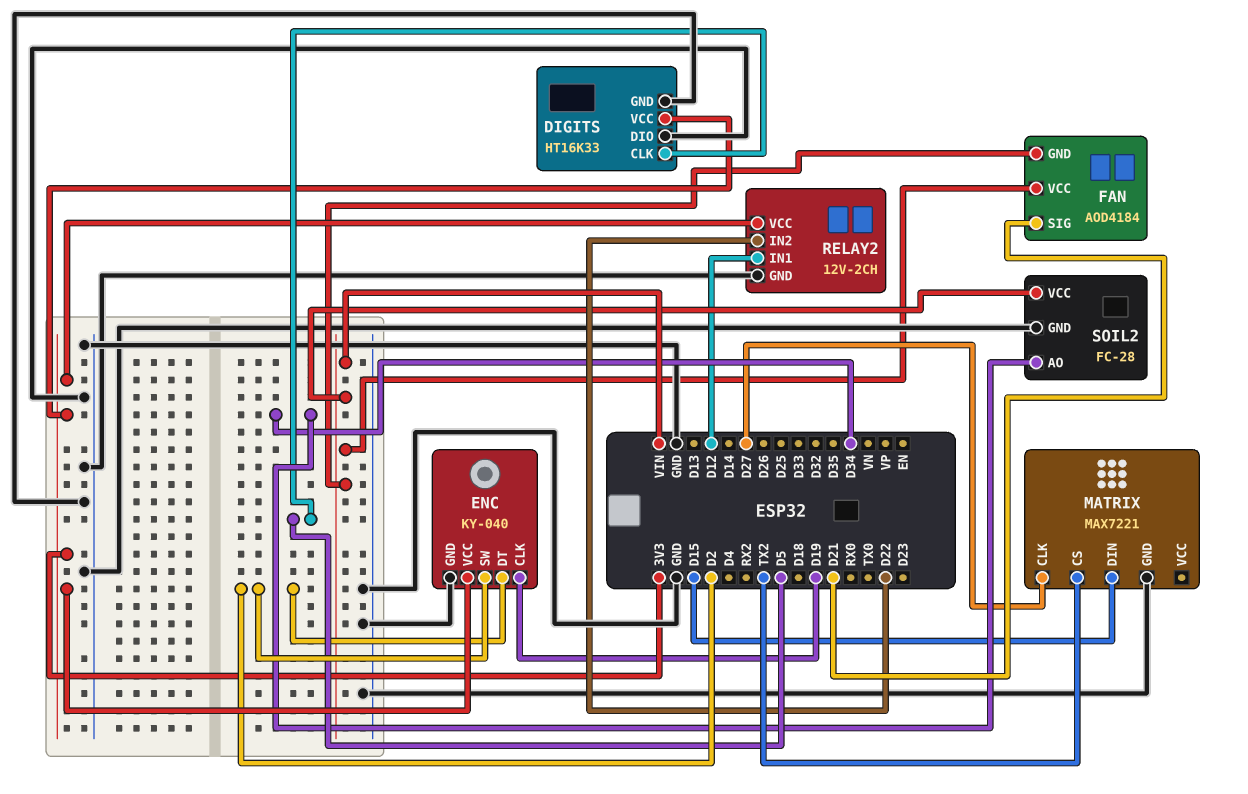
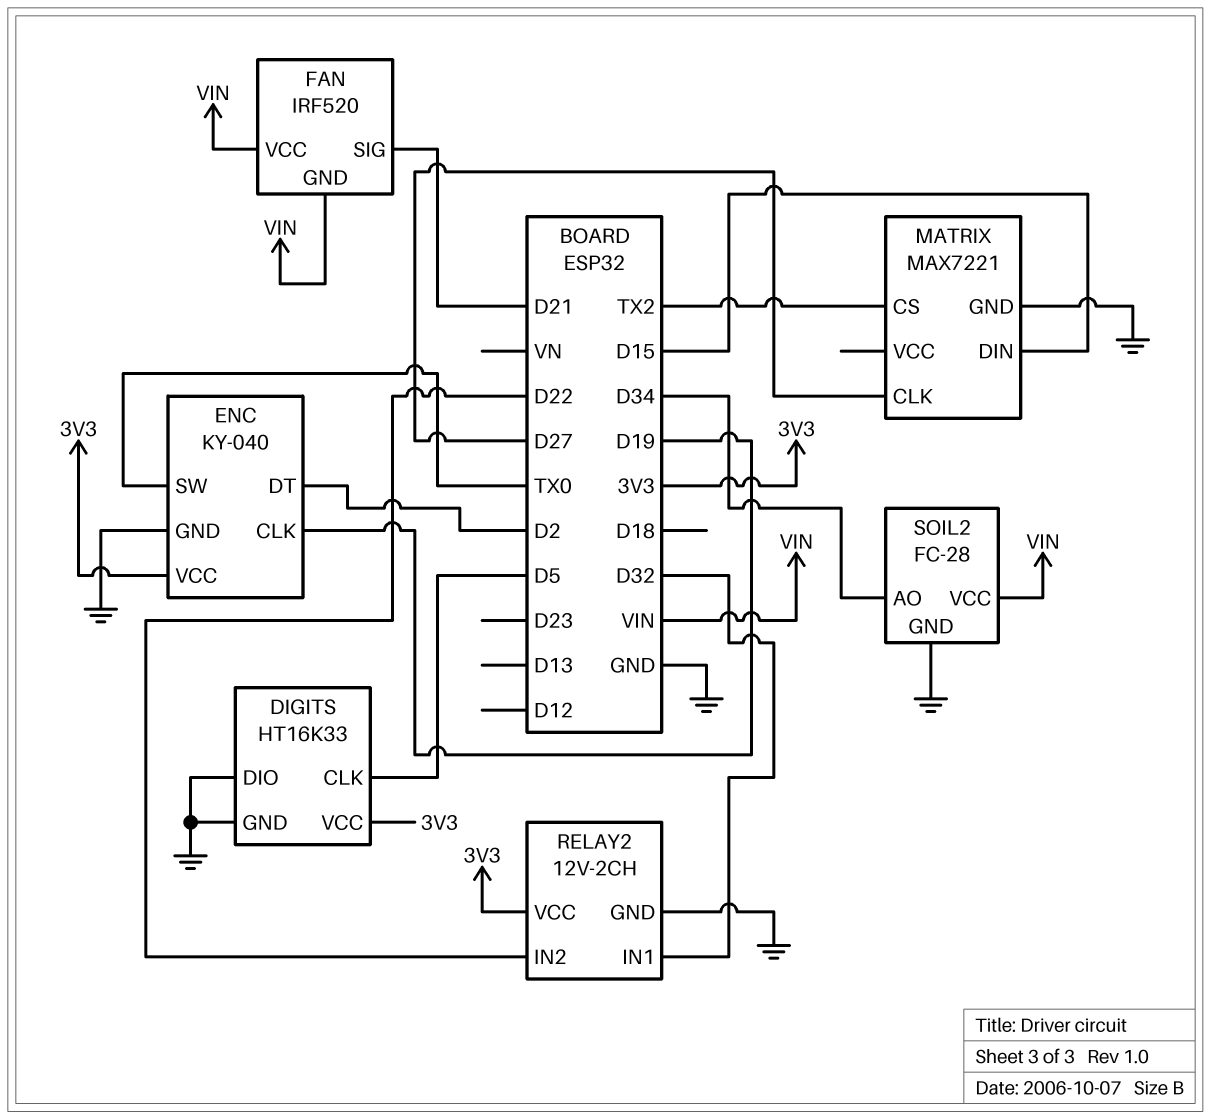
ENC pin SW: D2 -> TX0
FAN: AOD4184 -> IRF520
RELAY2 pin IN1: D12 -> D32

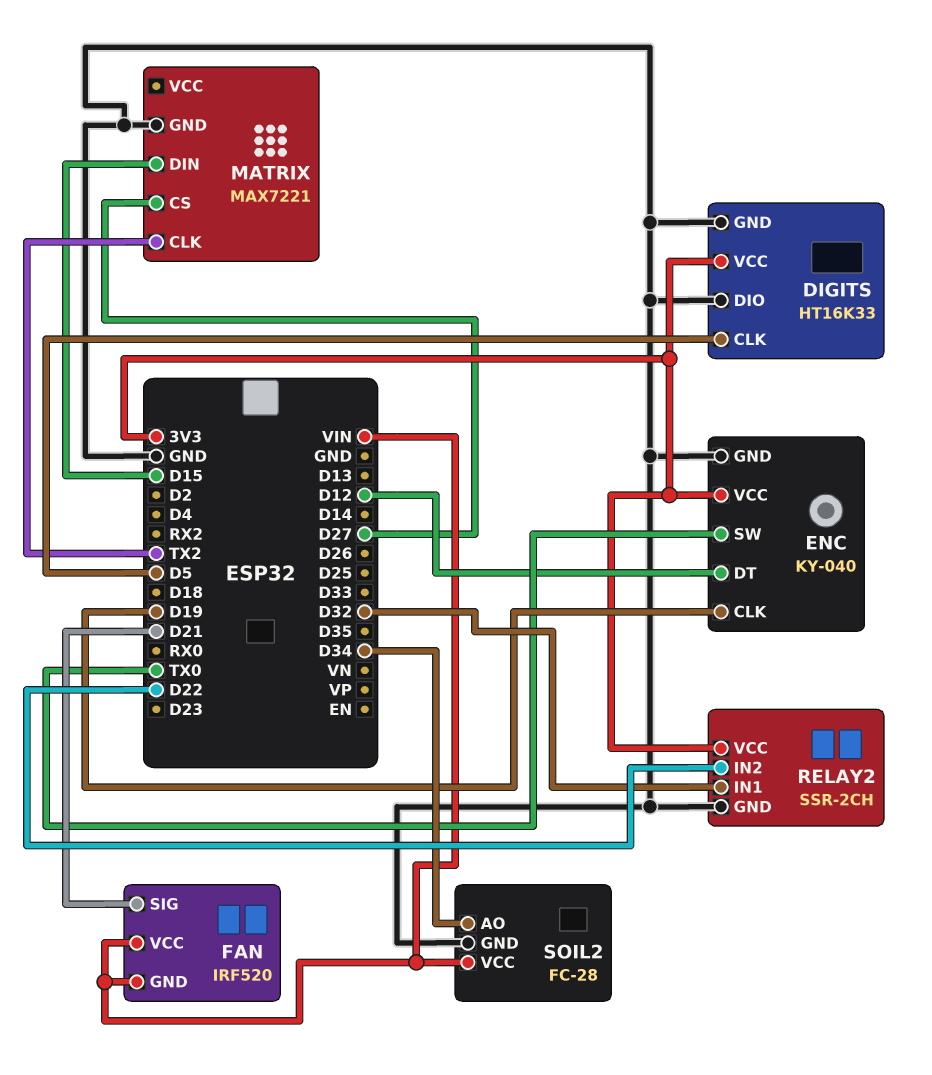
ENC pin DT: D2 -> D12
MATRIX pin CLK: D27 -> TX2
MATRIX pin CS: TX2 -> D27
RELAY2: 12V-2CH -> SSR-2CH

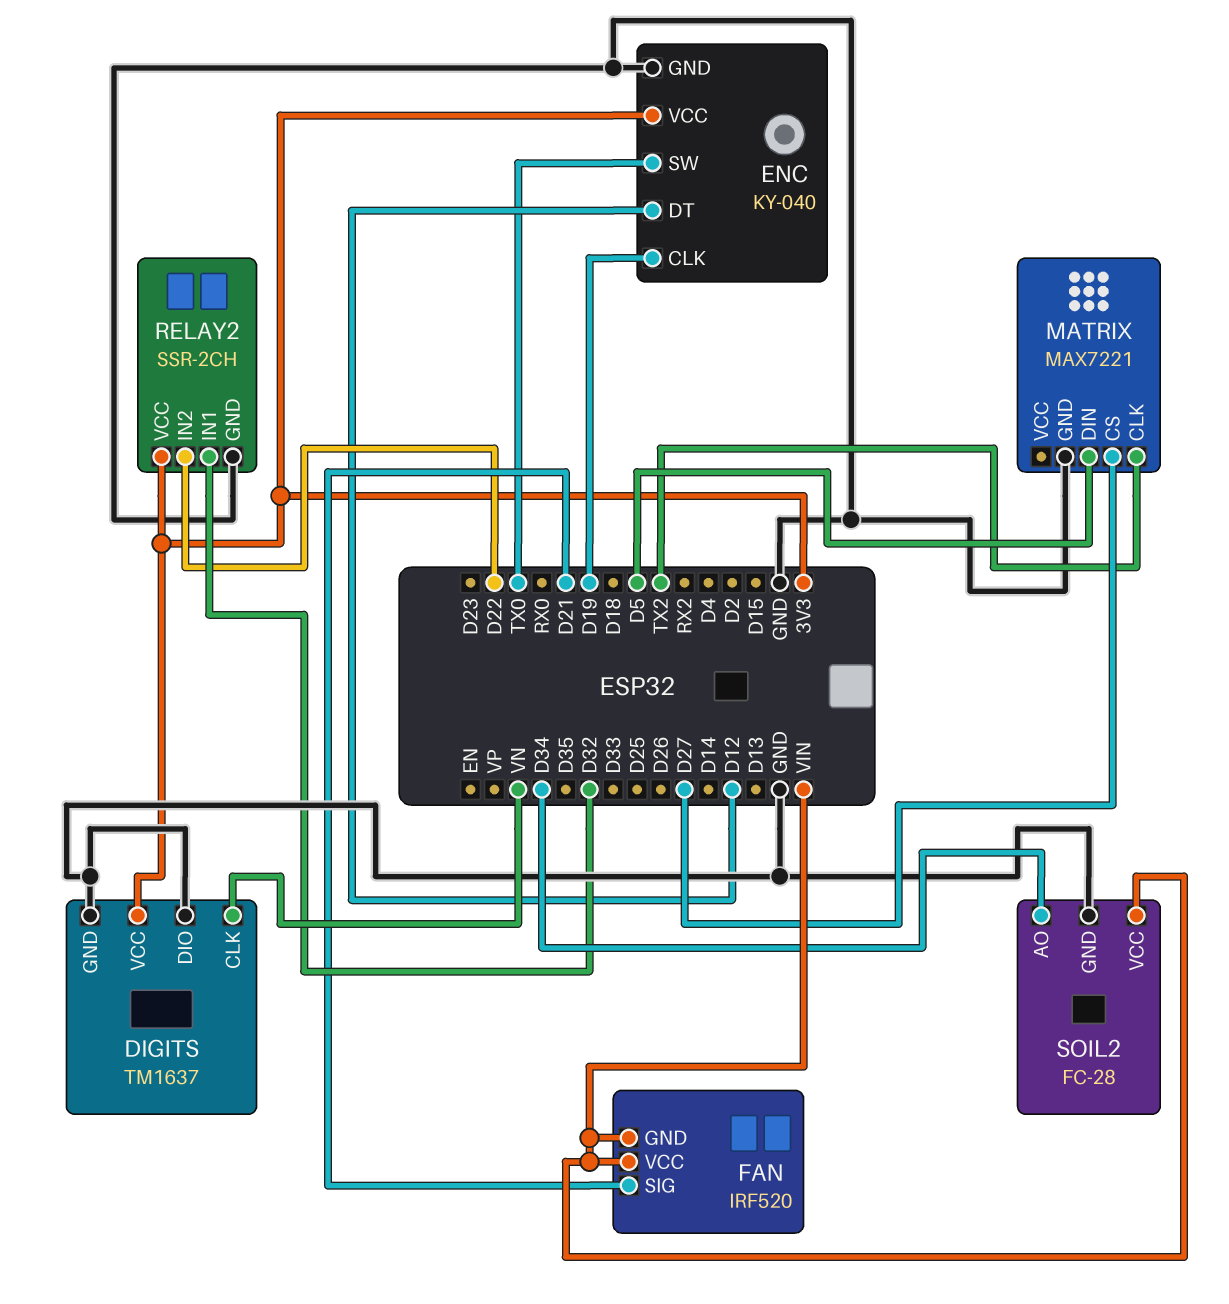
DIGITS: HT16K33 -> TM1637
DIGITS pin CLK: D5 -> VN
MATRIX pin DIN: D15 -> D5

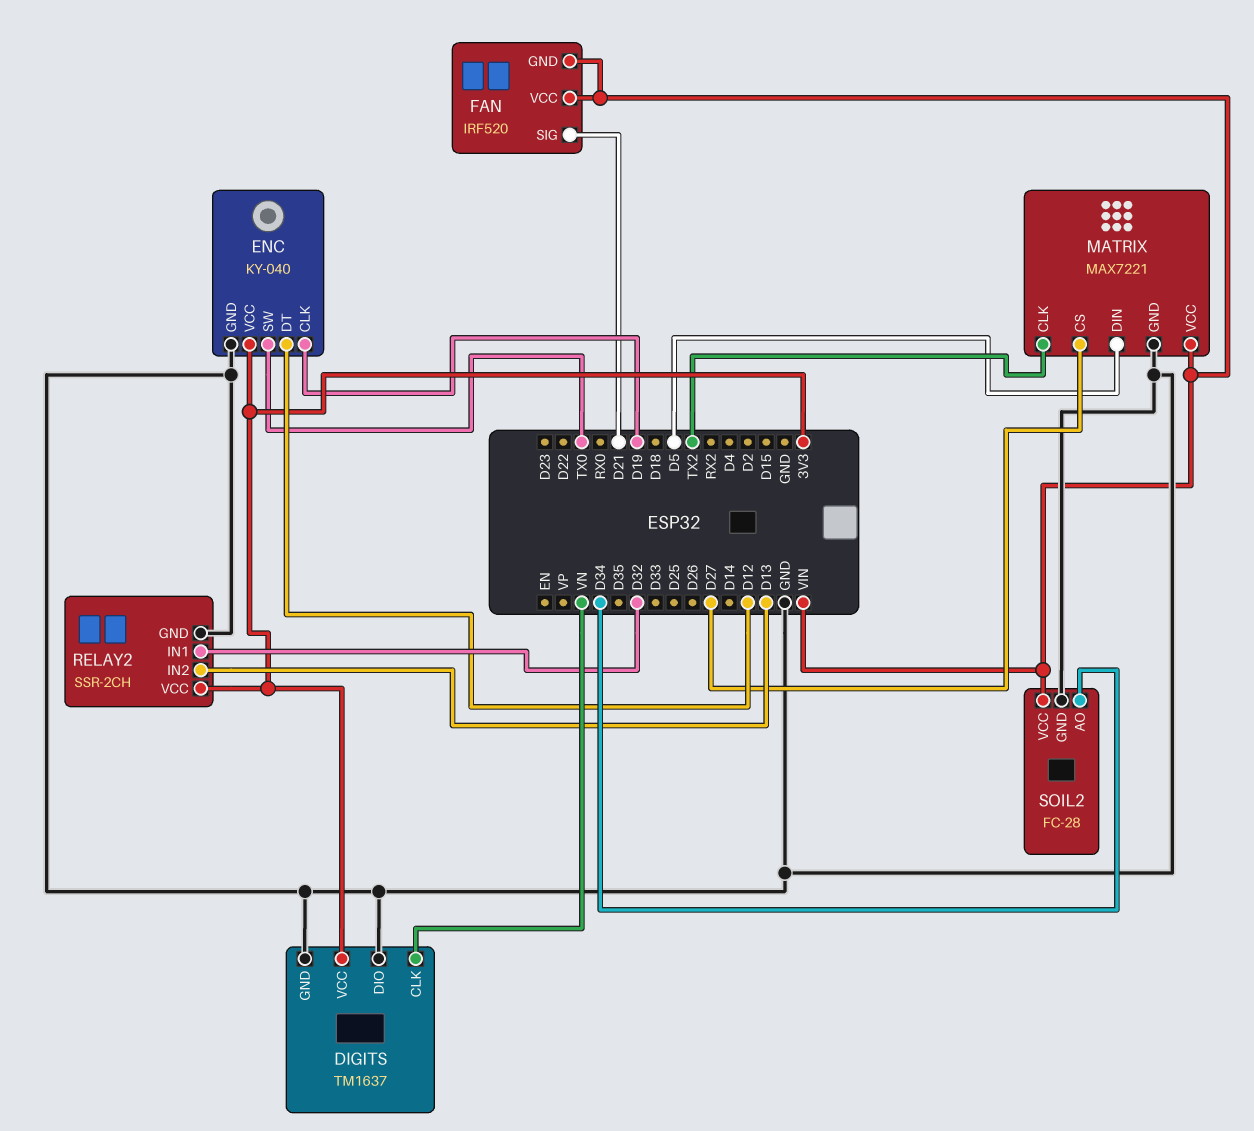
MATRIX pin VCC: none -> VIN
RELAY2 pin IN2: D22 -> D13

